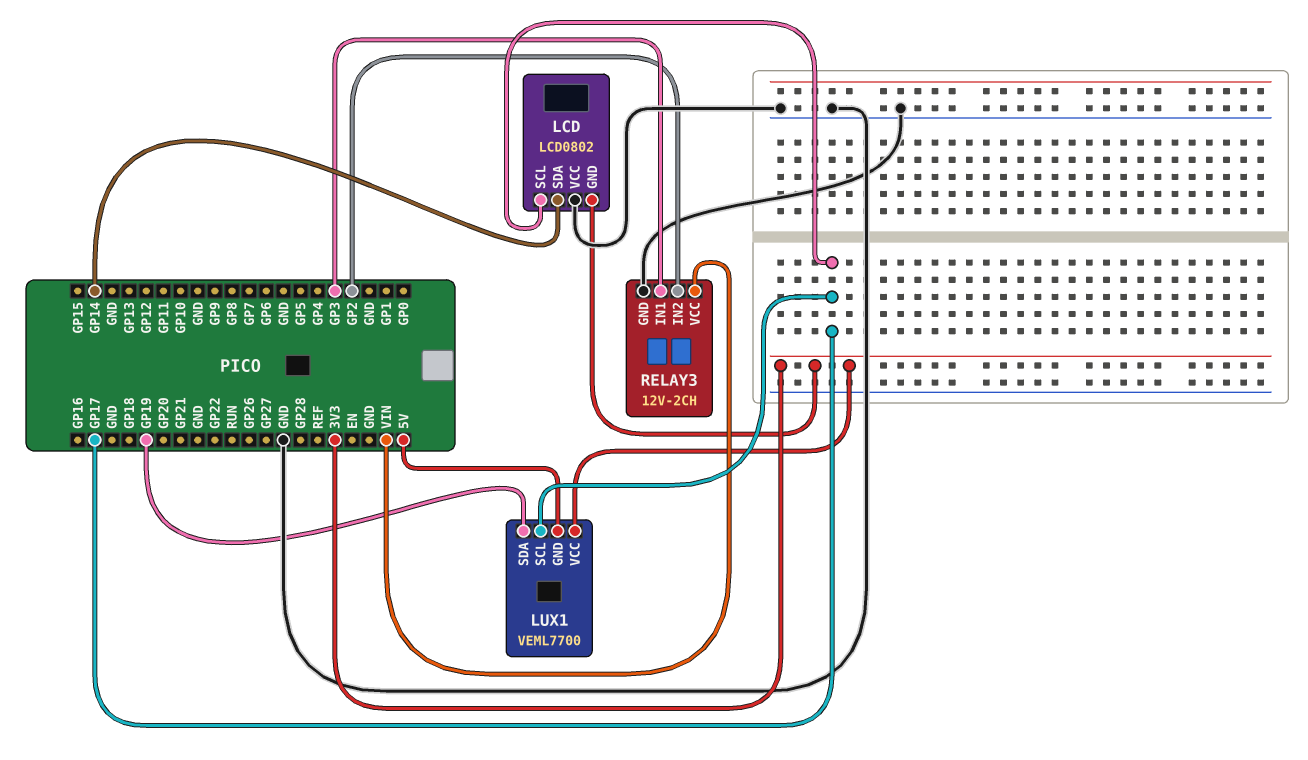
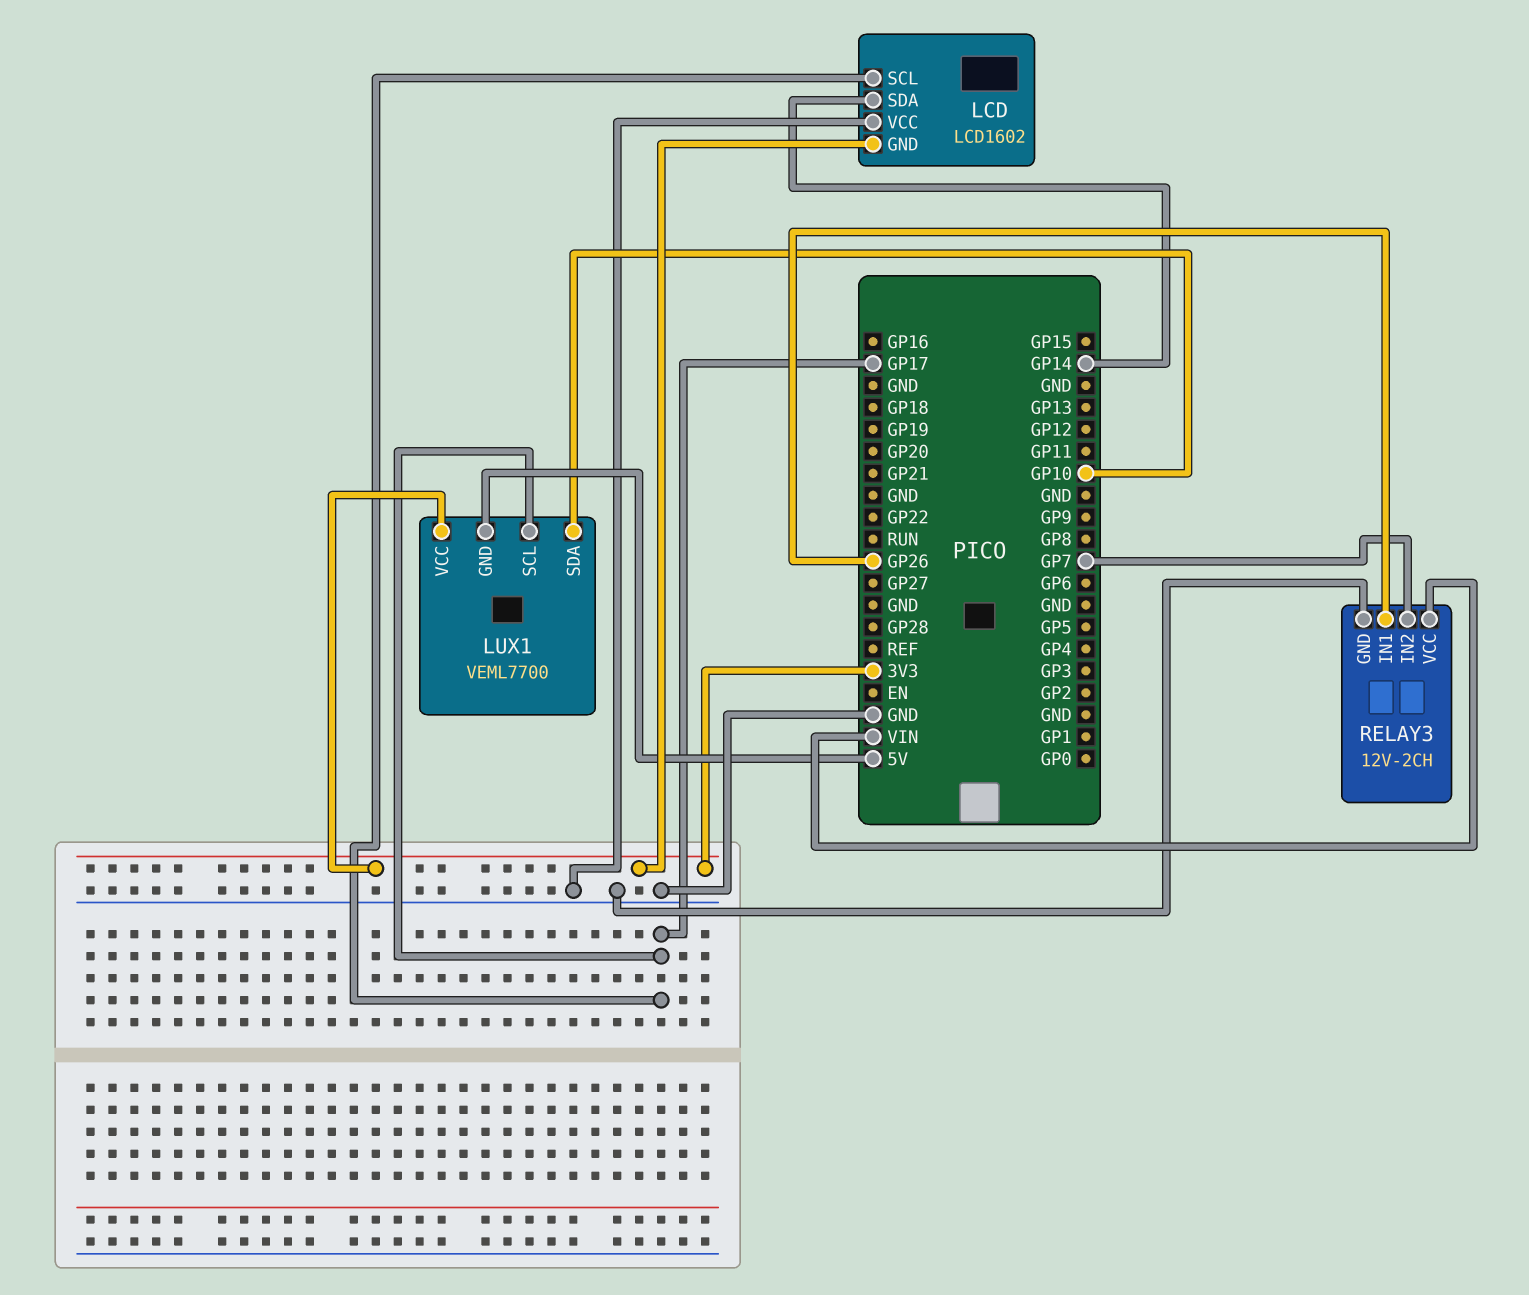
LCD: LCD0802 -> LCD1602
LUX1 pin SDA: GP19 -> GP10
RELAY3 pin IN1: GP3 -> GP26
RELAY3 pin IN2: GP2 -> GP7

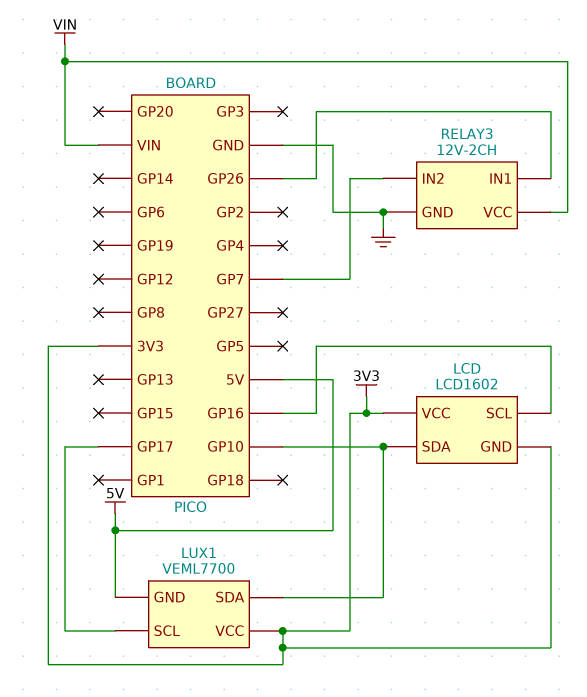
LCD pin SCL: GP17 -> GP16
LCD pin SDA: GP14 -> GP10
LCD pin VCC: GND -> 3V3

